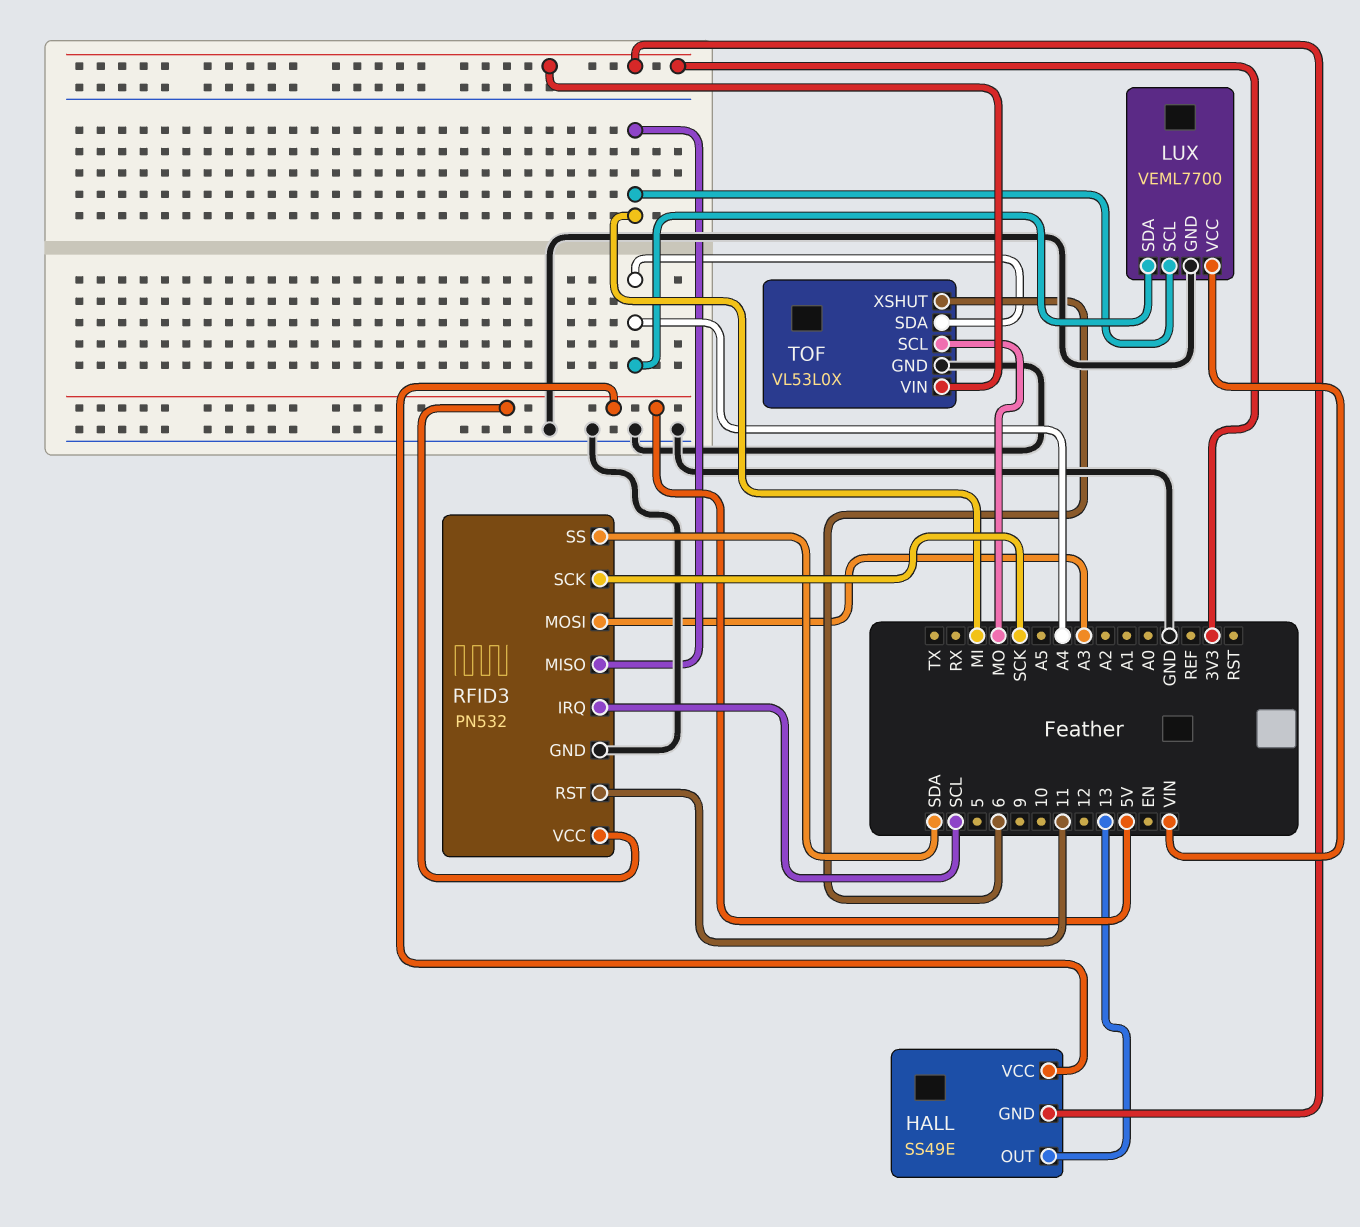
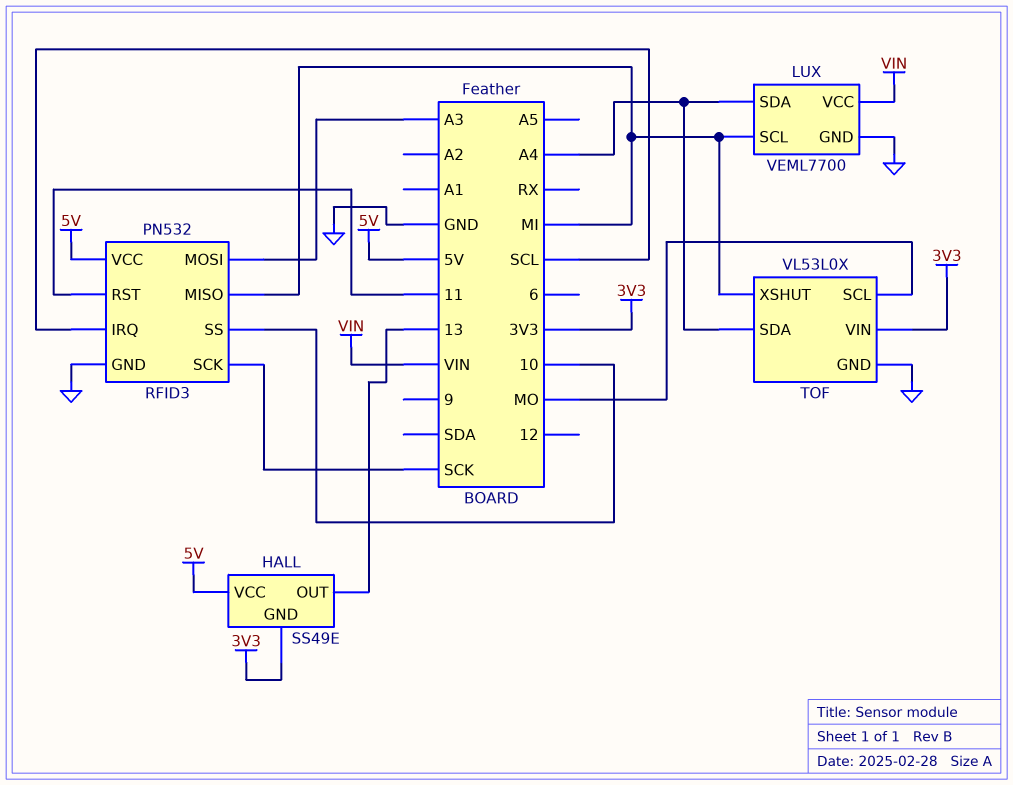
RFID3 pin SS: SDA -> 10
TOF pin XSHUT: 6 -> MI

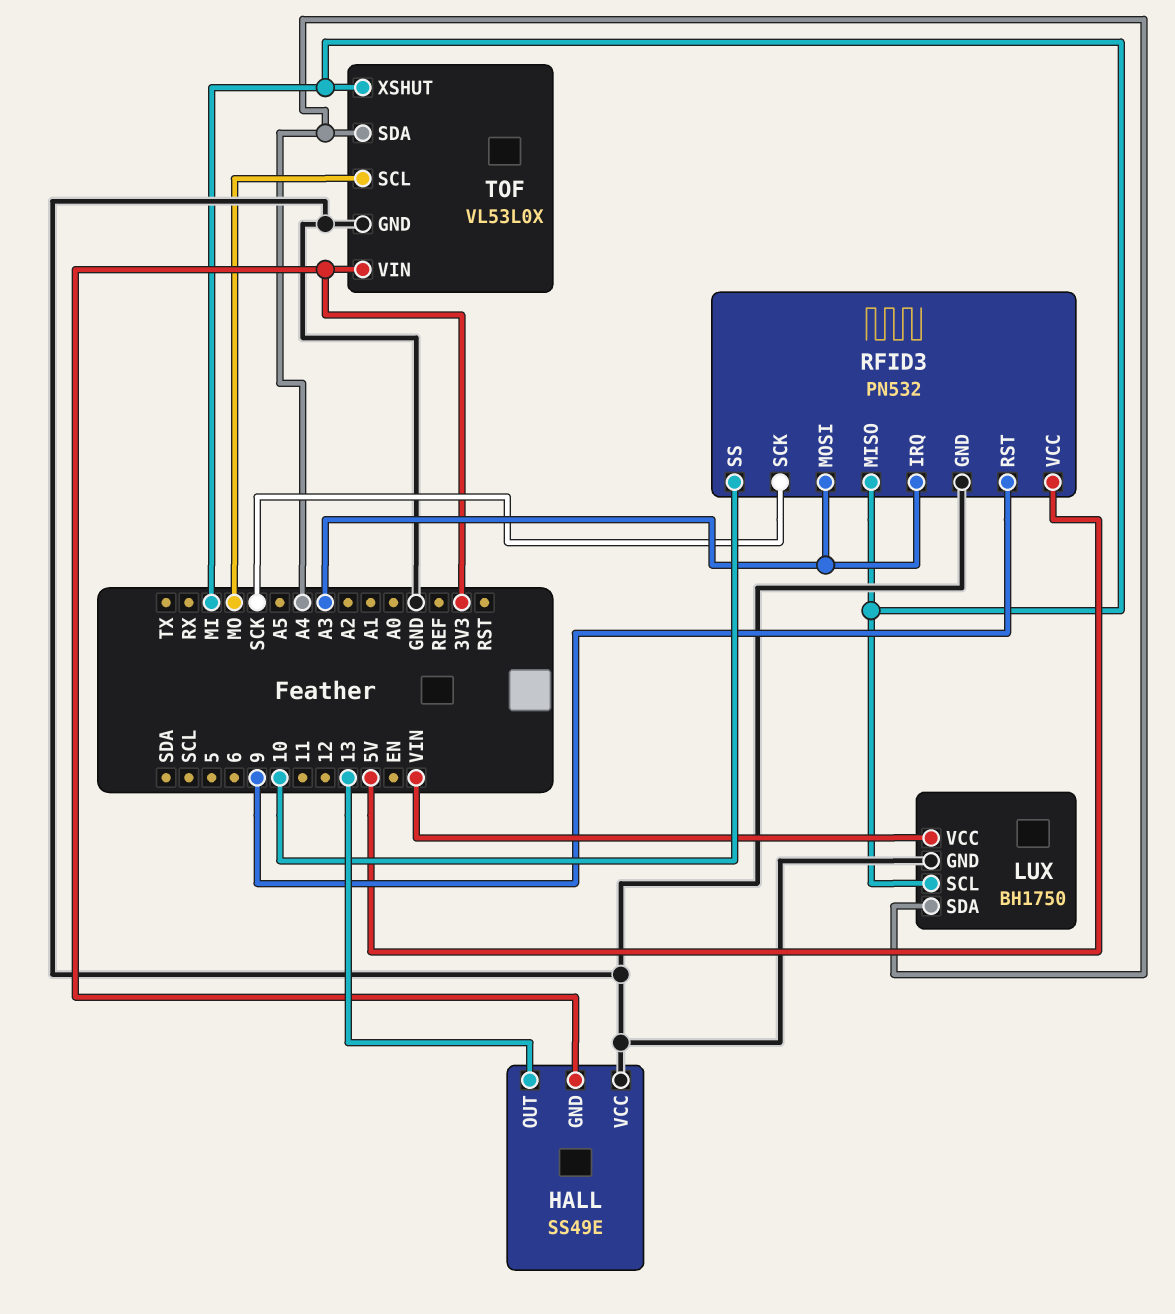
HALL pin VCC: 5V -> GND
LUX: VEML7700 -> BH1750
RFID3 pin IRQ: SCL -> A3
RFID3 pin RST: 11 -> 9

